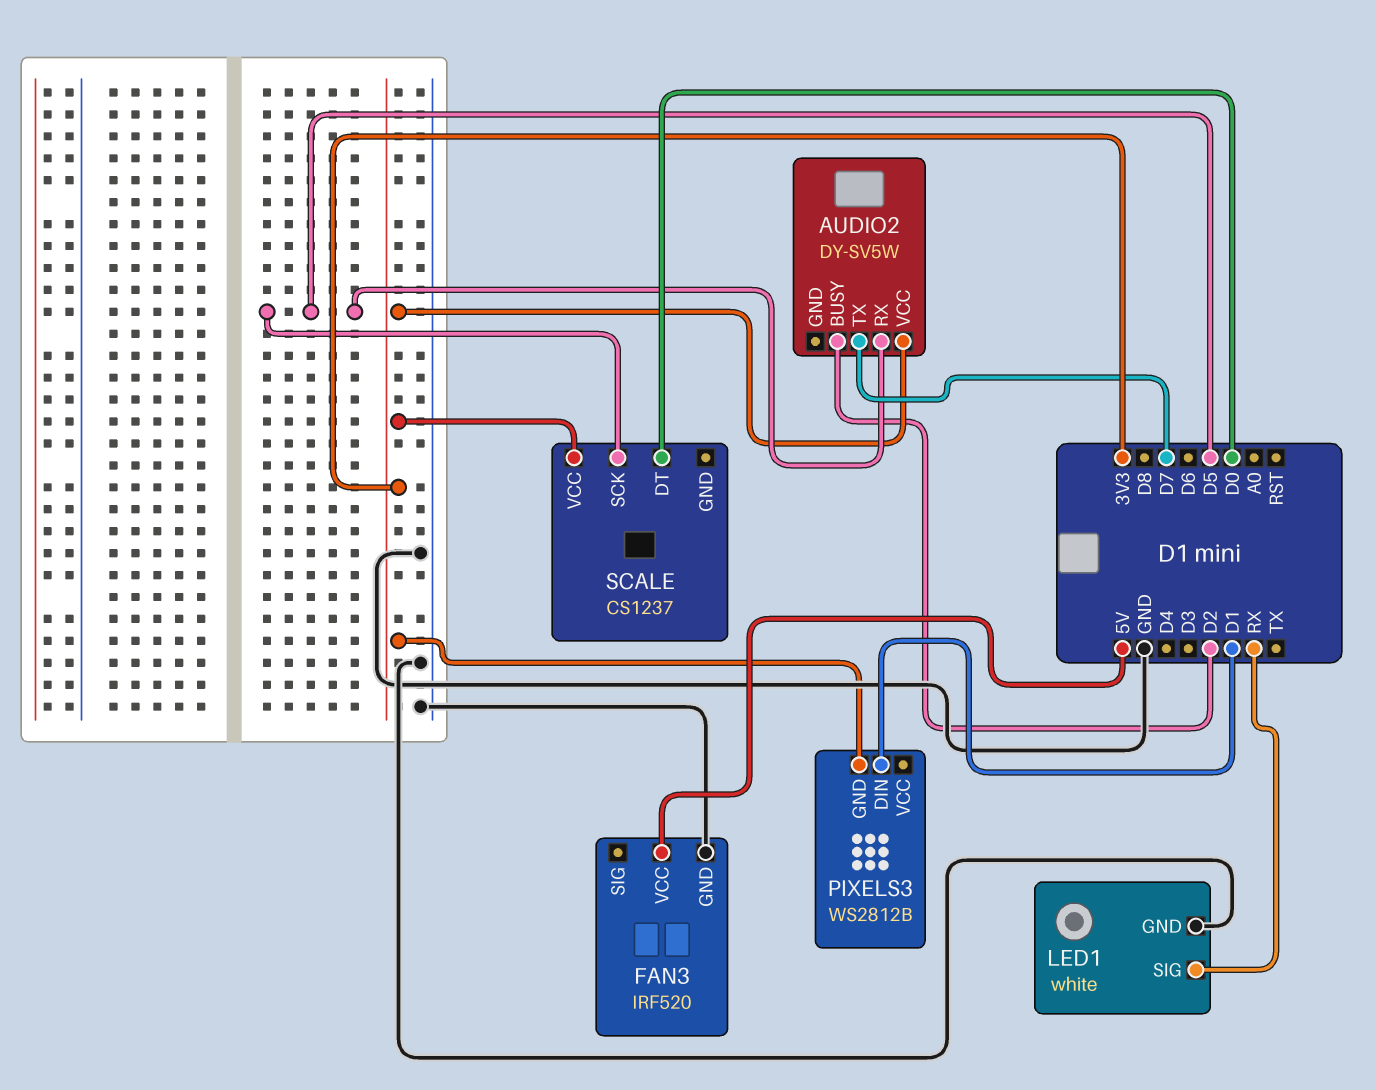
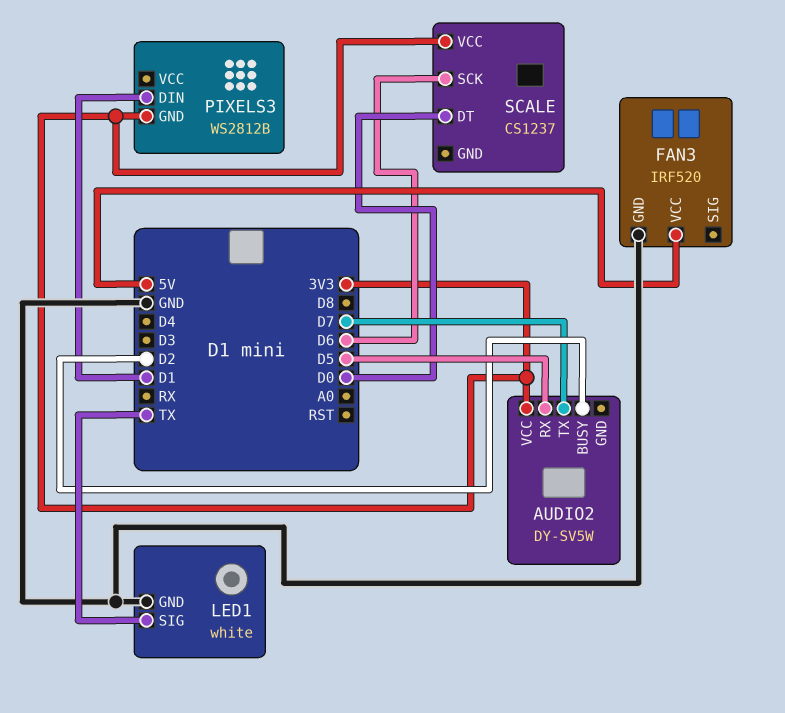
LED1 pin SIG: RX -> TX
SCALE pin SCK: D5 -> D6

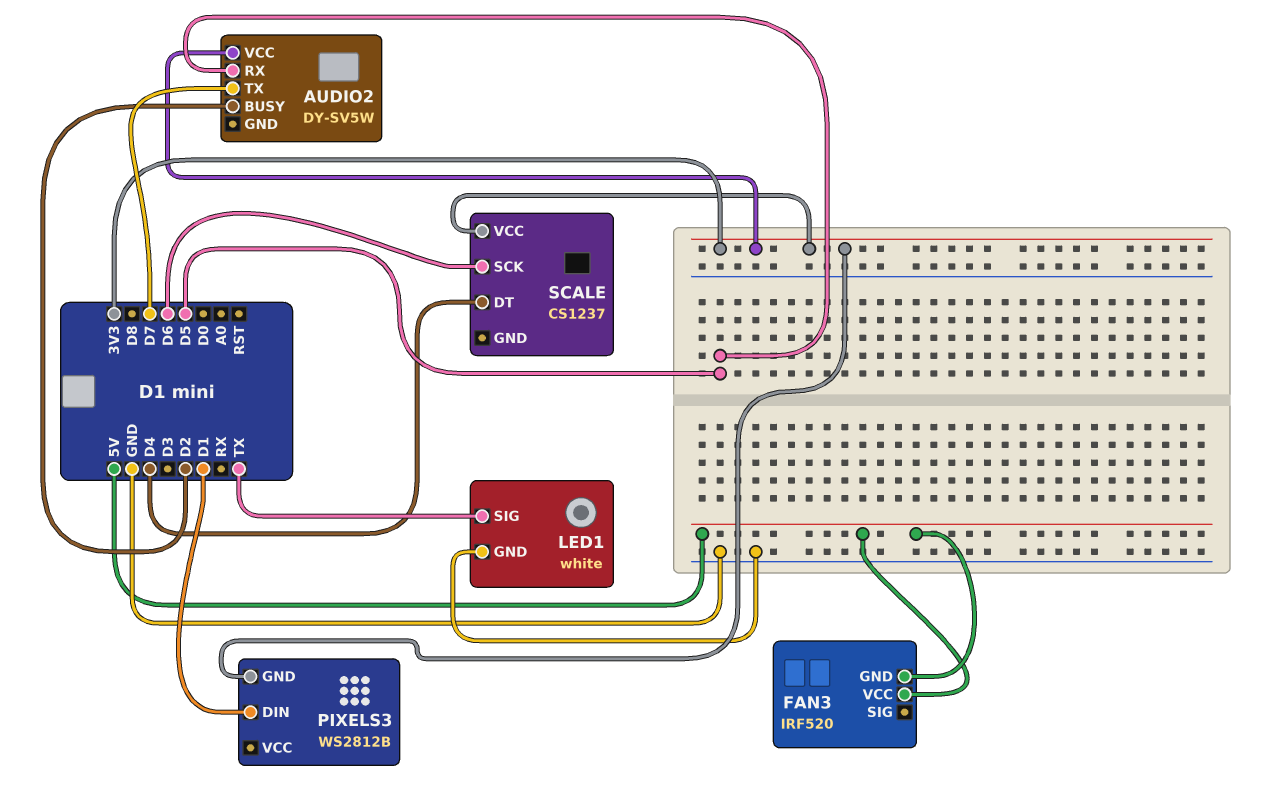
FAN3 pin GND: GND -> 5V
SCALE pin DT: D0 -> D4

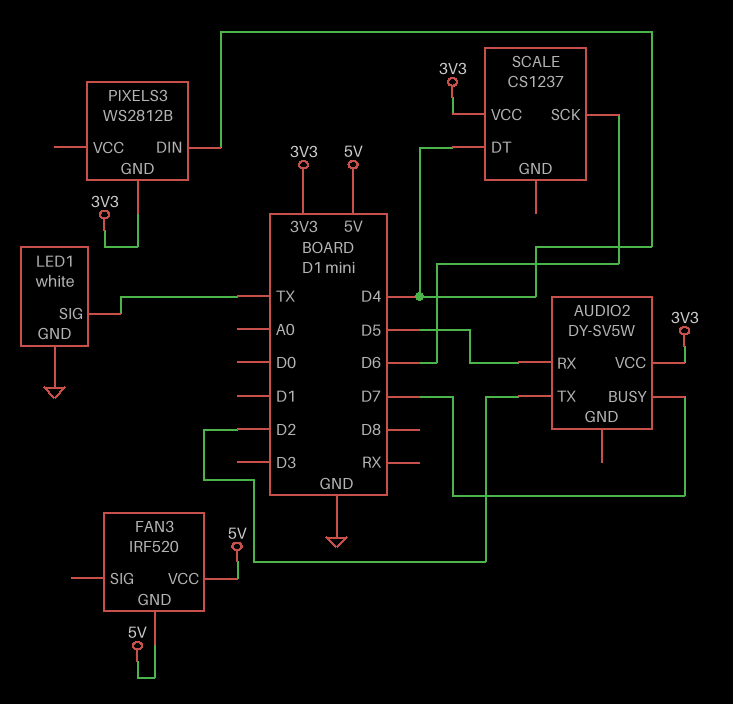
AUDIO2 pin BUSY: D2 -> D7
AUDIO2 pin TX: D7 -> D2
PIXELS3 pin DIN: D1 -> D4

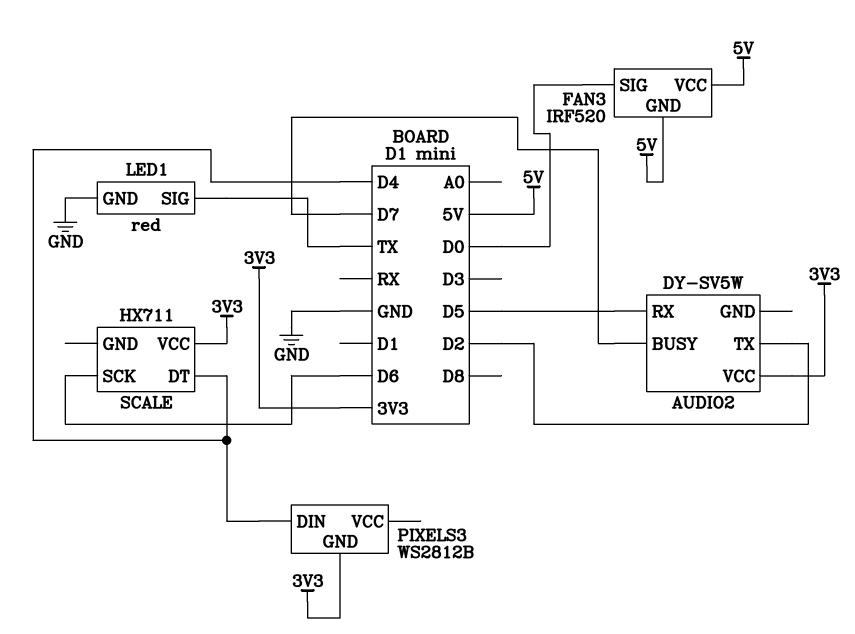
FAN3 pin SIG: none -> D0
LED1: white -> red
SCALE: CS1237 -> HX711

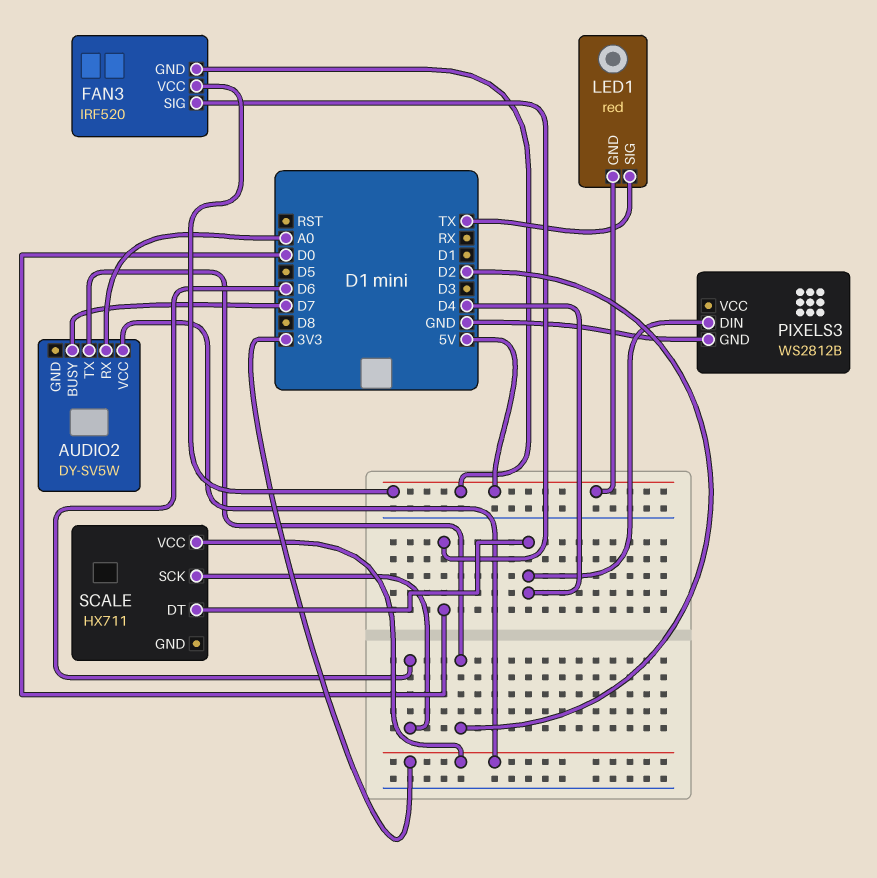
AUDIO2 pin RX: D5 -> A0
LED1 pin GND: GND -> 5V
PIXELS3 pin GND: 3V3 -> GND

